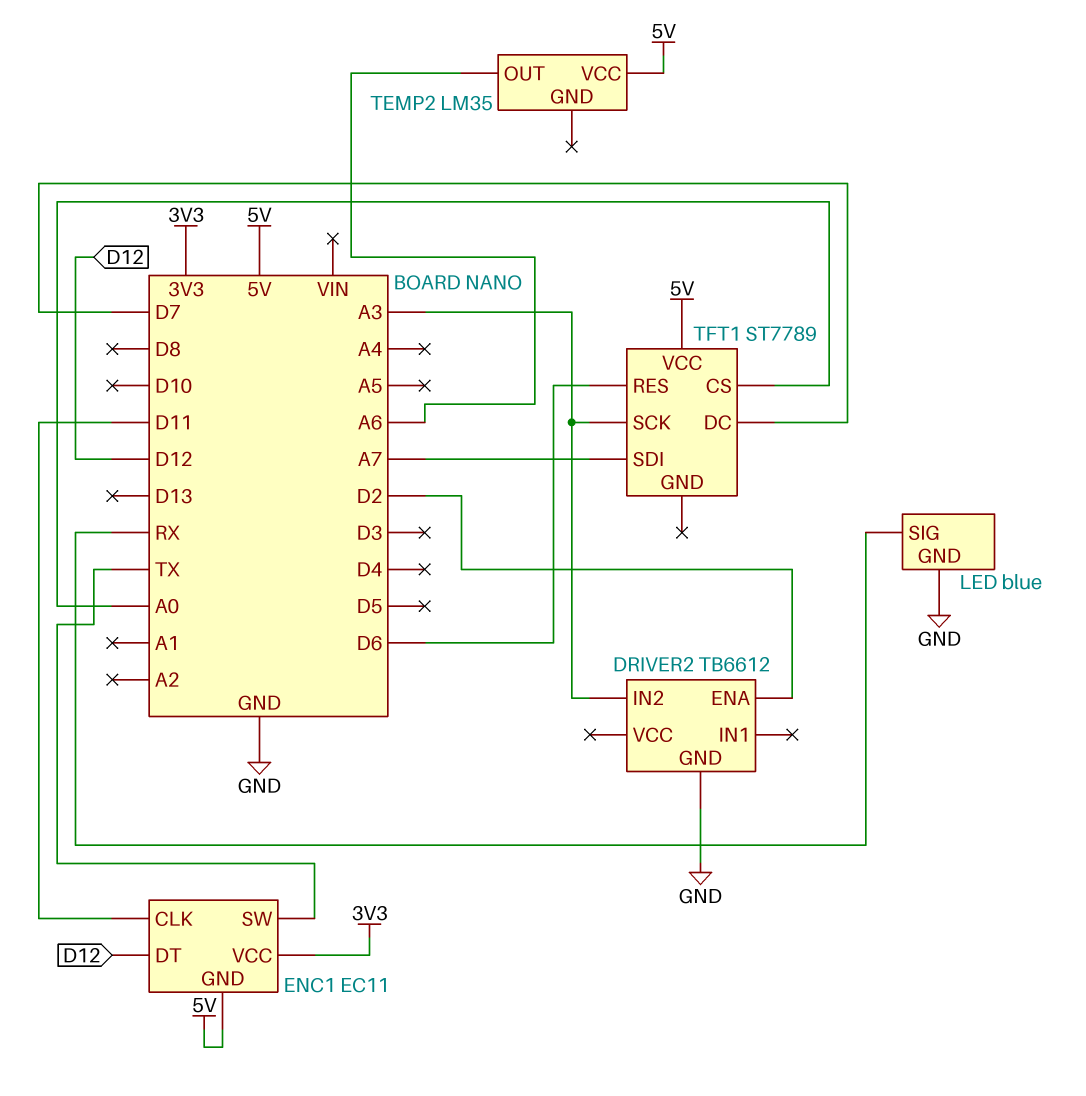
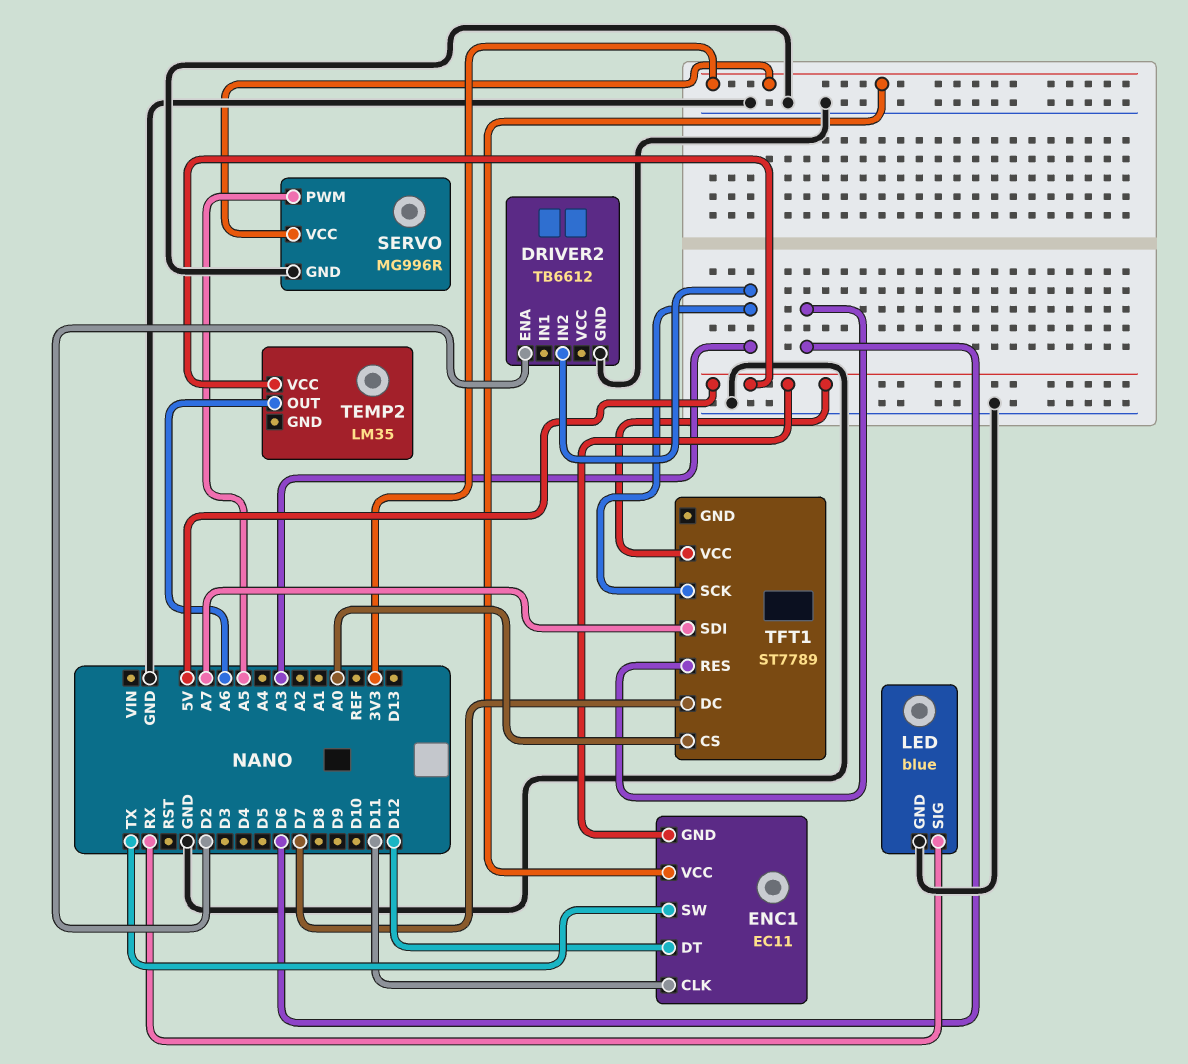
SERVO: none -> MG996R
SERVO pin GND: none -> GND
SERVO pin PWM: none -> A5
SERVO pin VCC: none -> 3V3

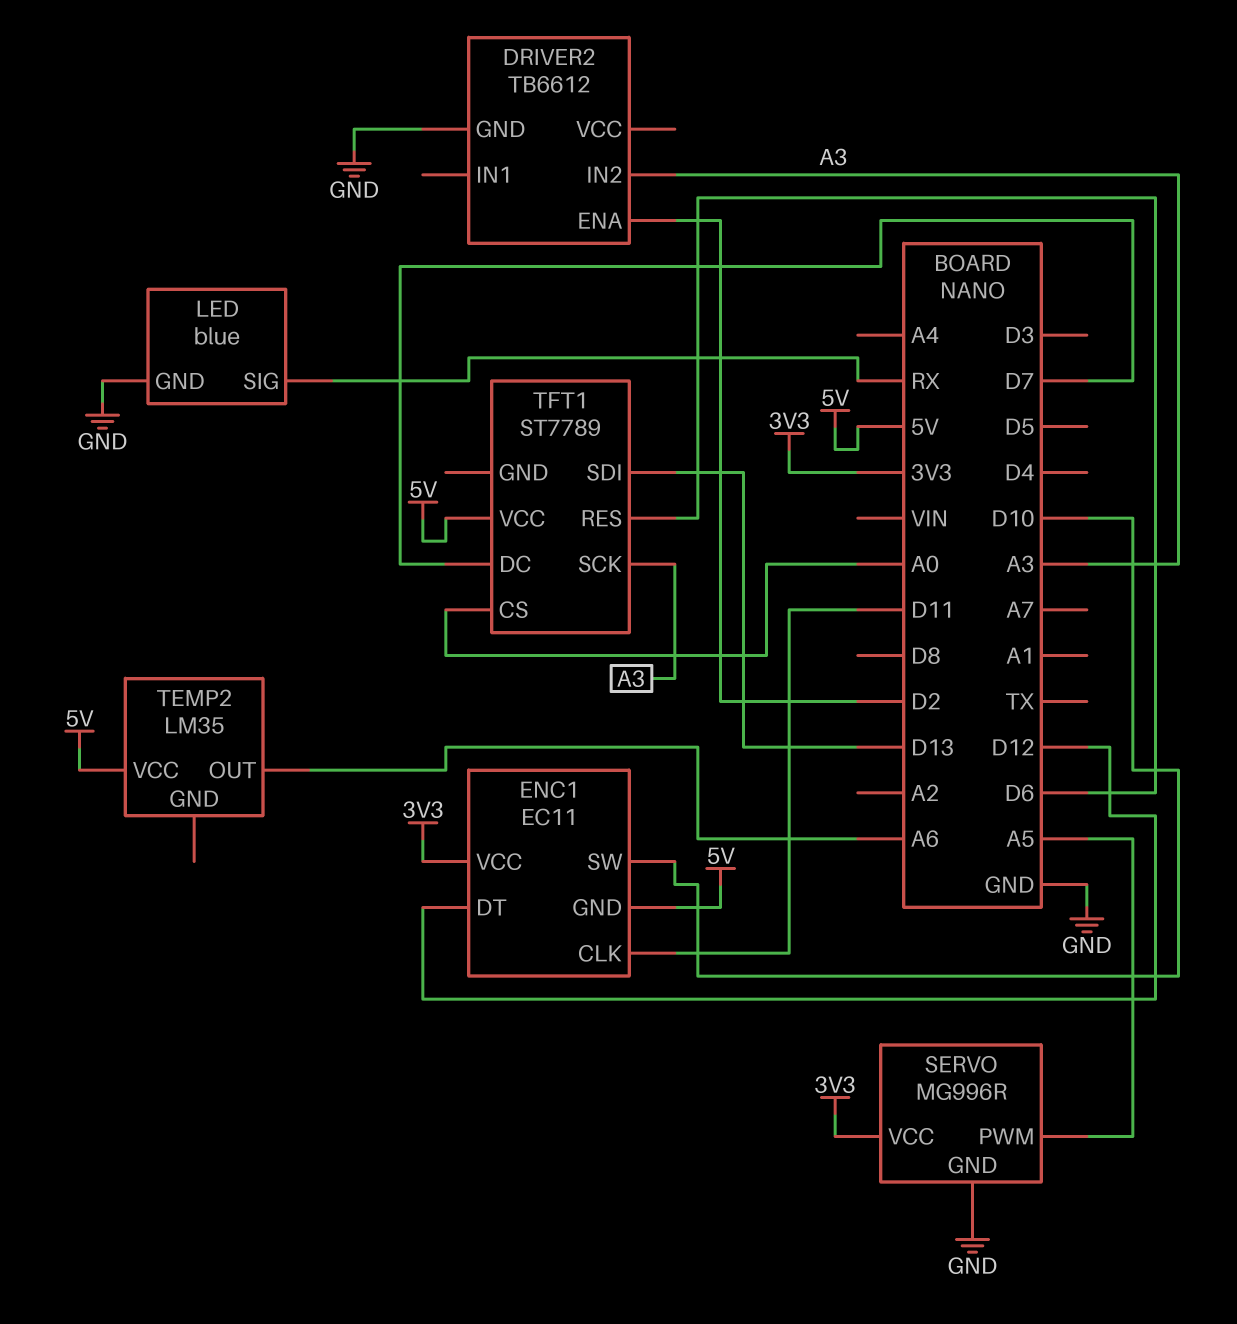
ENC1 pin SW: TX -> D10
TFT1 pin SDI: A7 -> D13

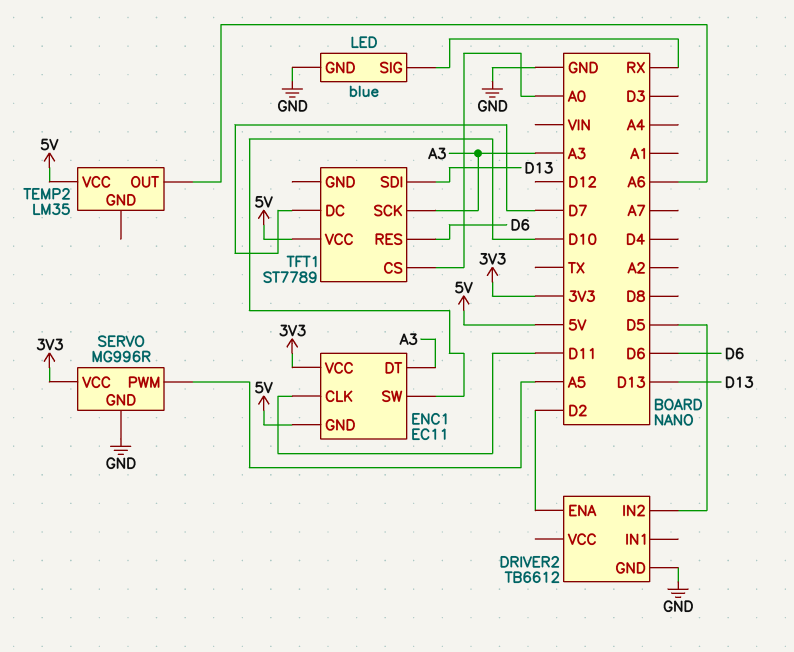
DRIVER2 pin IN2: A3 -> D5
ENC1 pin DT: D12 -> A3

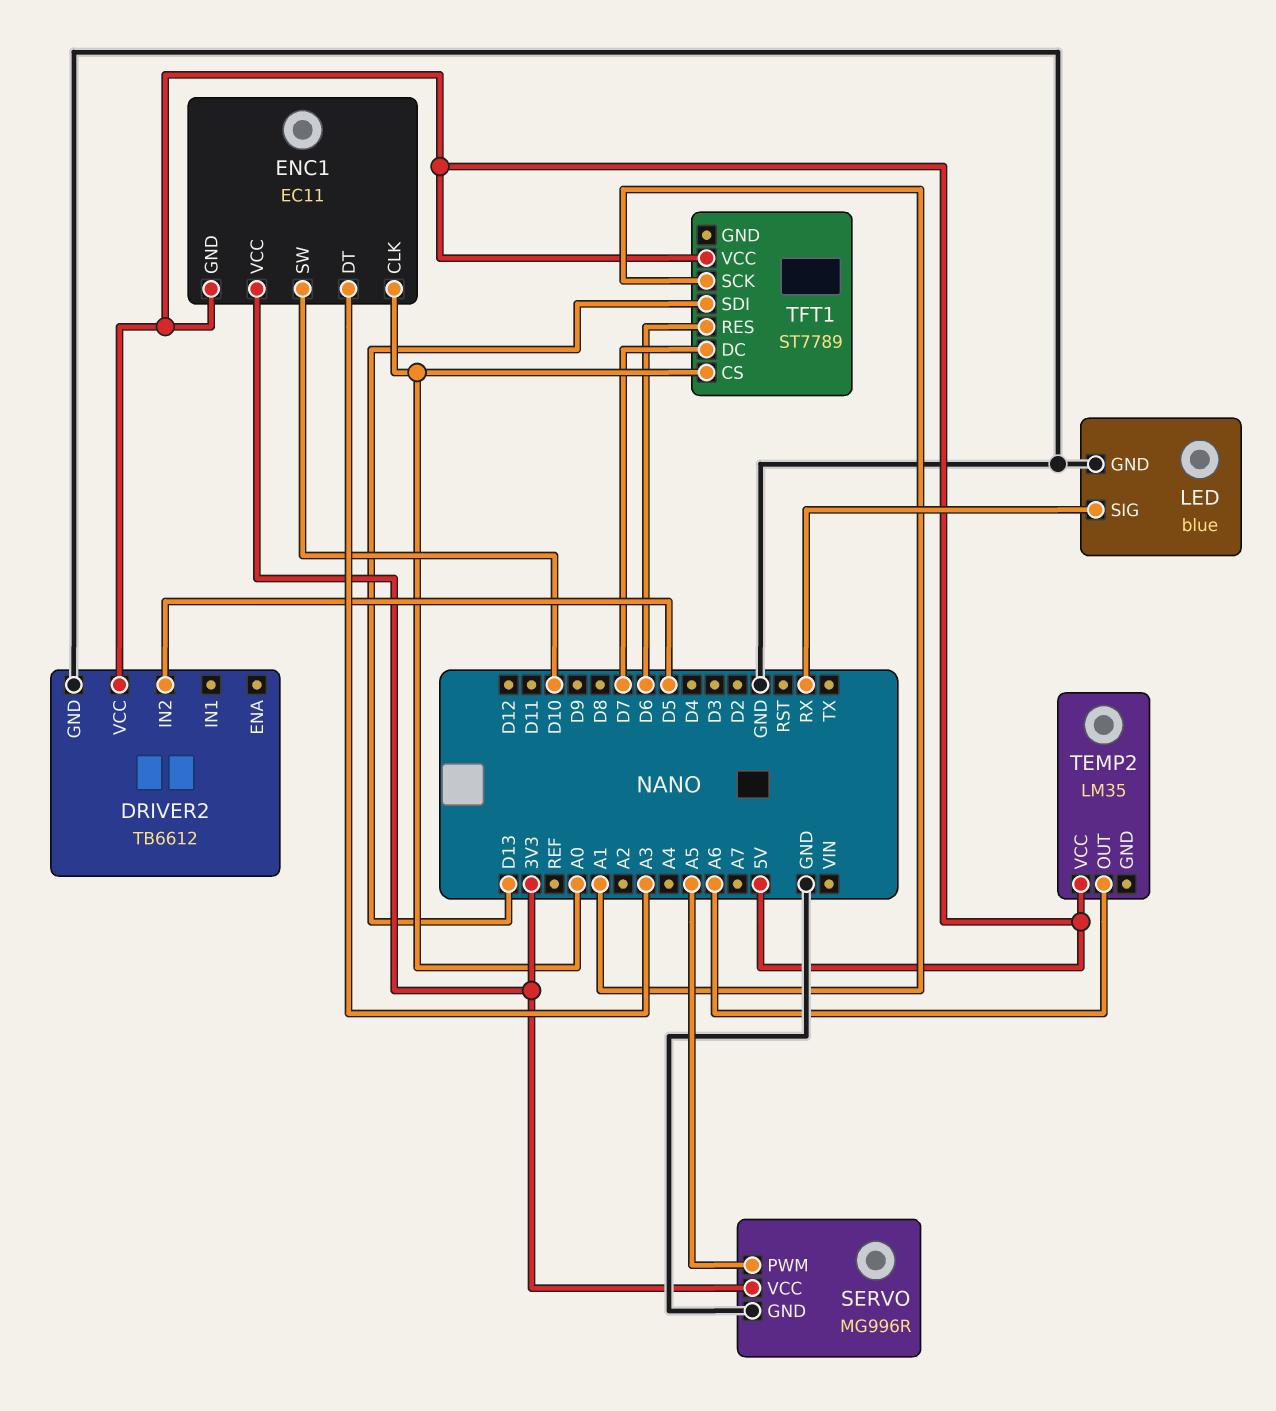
DRIVER2 pin ENA: D2 -> none
DRIVER2 pin VCC: none -> 5V
ENC1 pin CLK: D11 -> A0
TFT1 pin SCK: A3 -> A1

